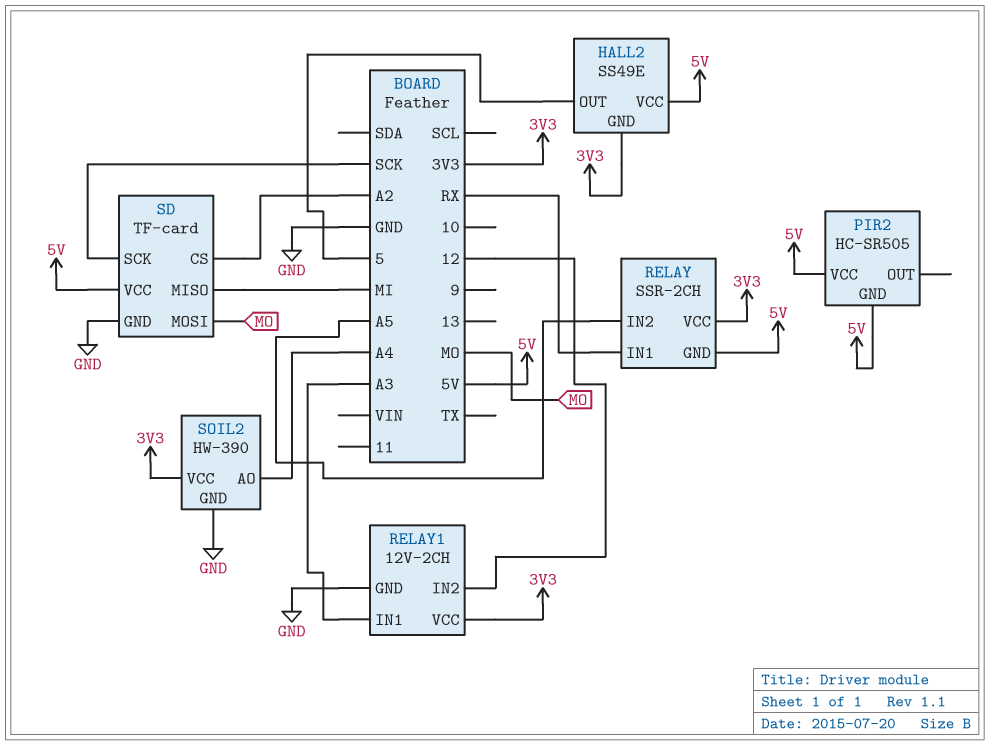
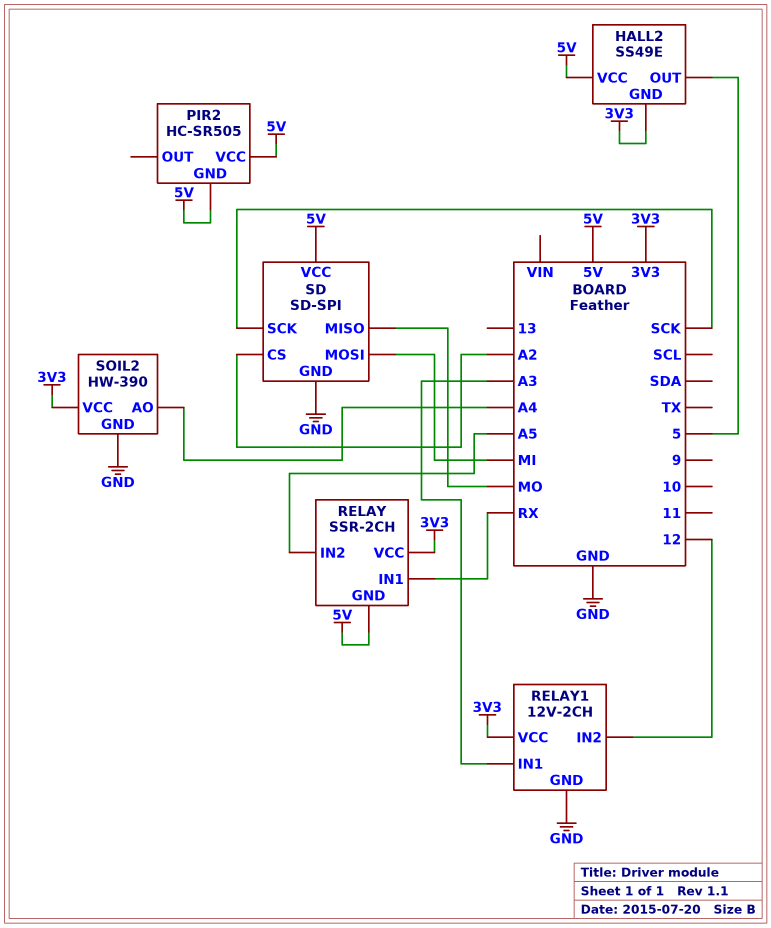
SD: TF-card -> SD-SPI
SD pin MISO: MI -> MO
SD pin MOSI: MO -> MI

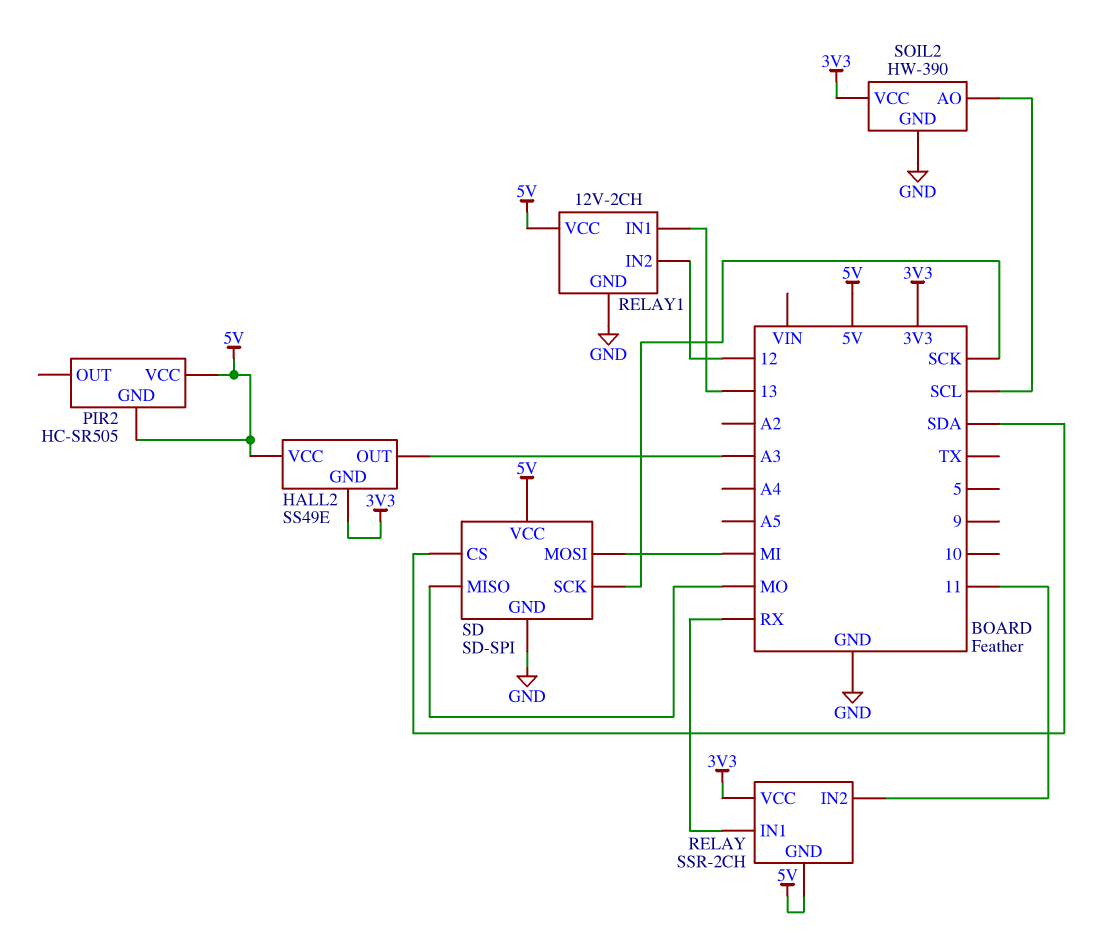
HALL2 pin OUT: 5 -> A3
RELAY pin IN2: A5 -> 11
RELAY1 pin IN1: A3 -> 13
RELAY1 pin VCC: 3V3 -> 5V
SD pin CS: A2 -> SDA
SOIL2 pin AO: A4 -> SCL

